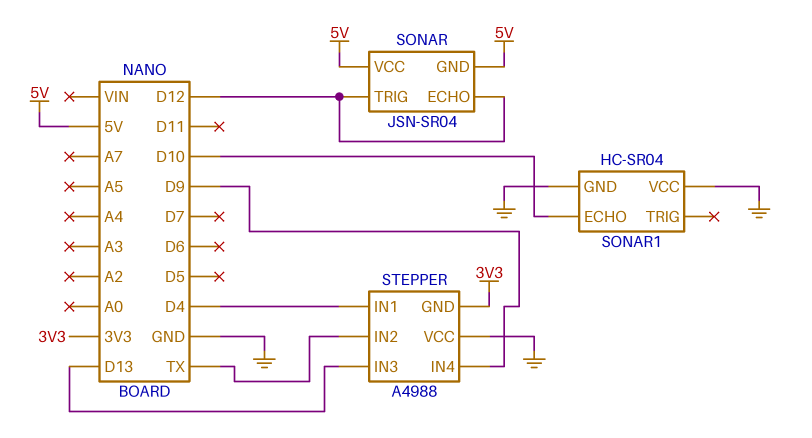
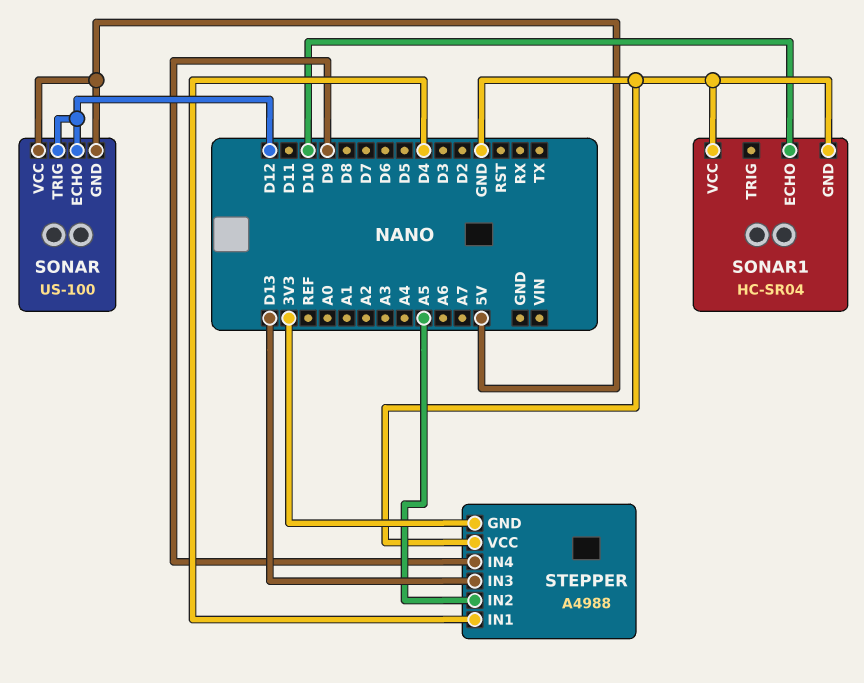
SONAR: JSN-SR04 -> US-100
STEPPER pin IN2: TX -> A5

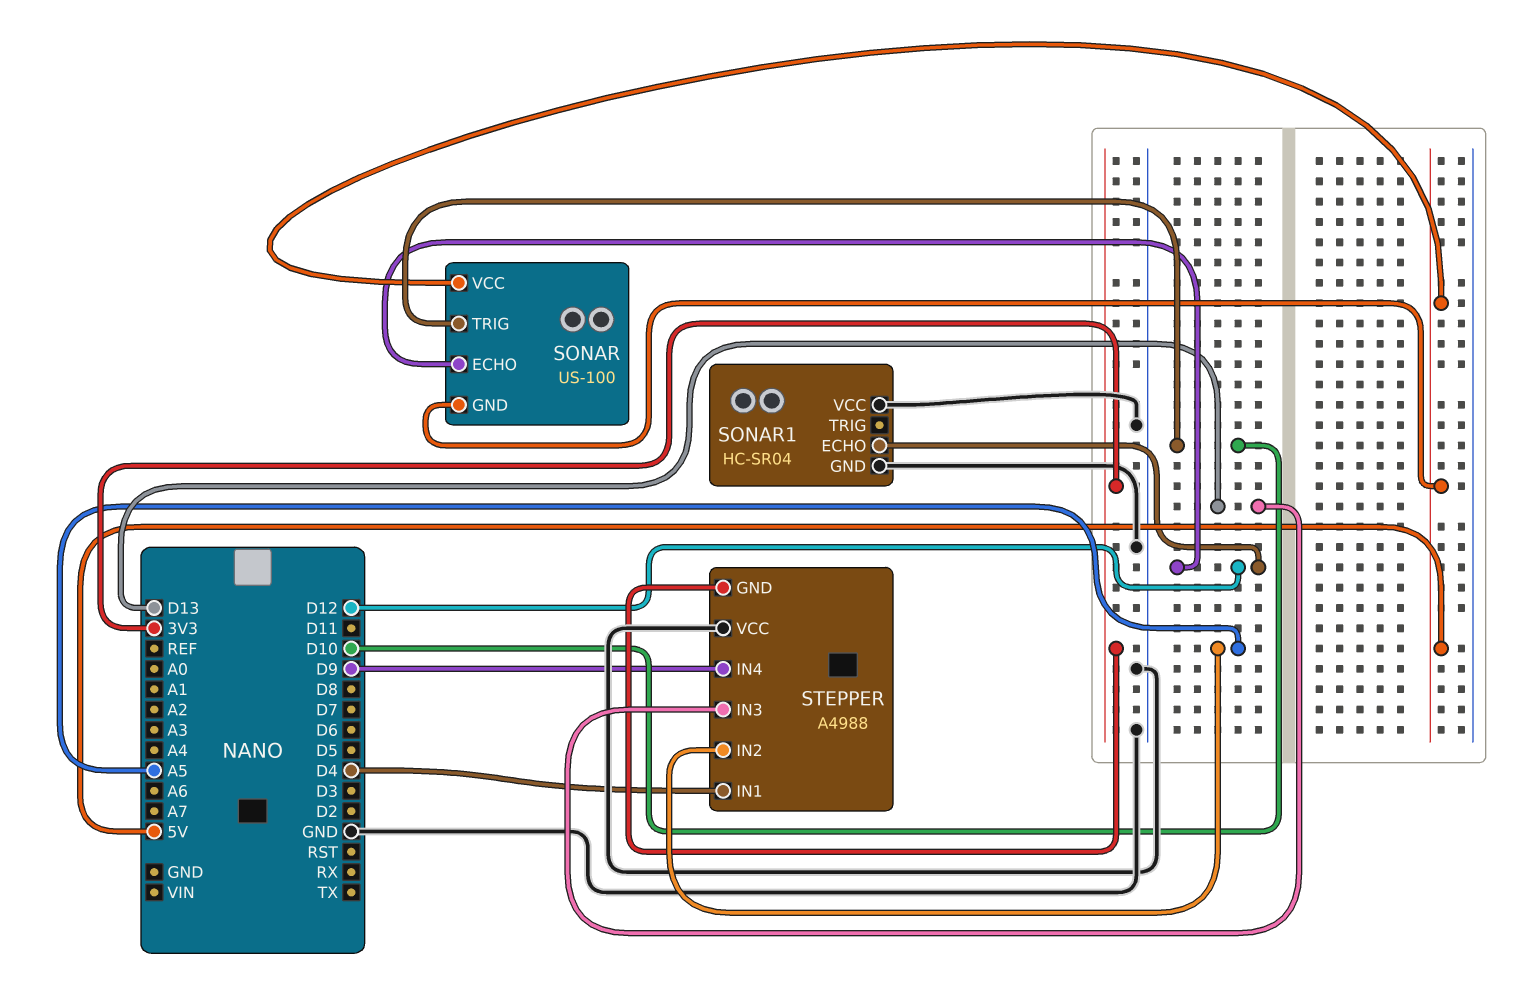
SONAR pin TRIG: D12 -> D10
SONAR1 pin ECHO: D10 -> D12

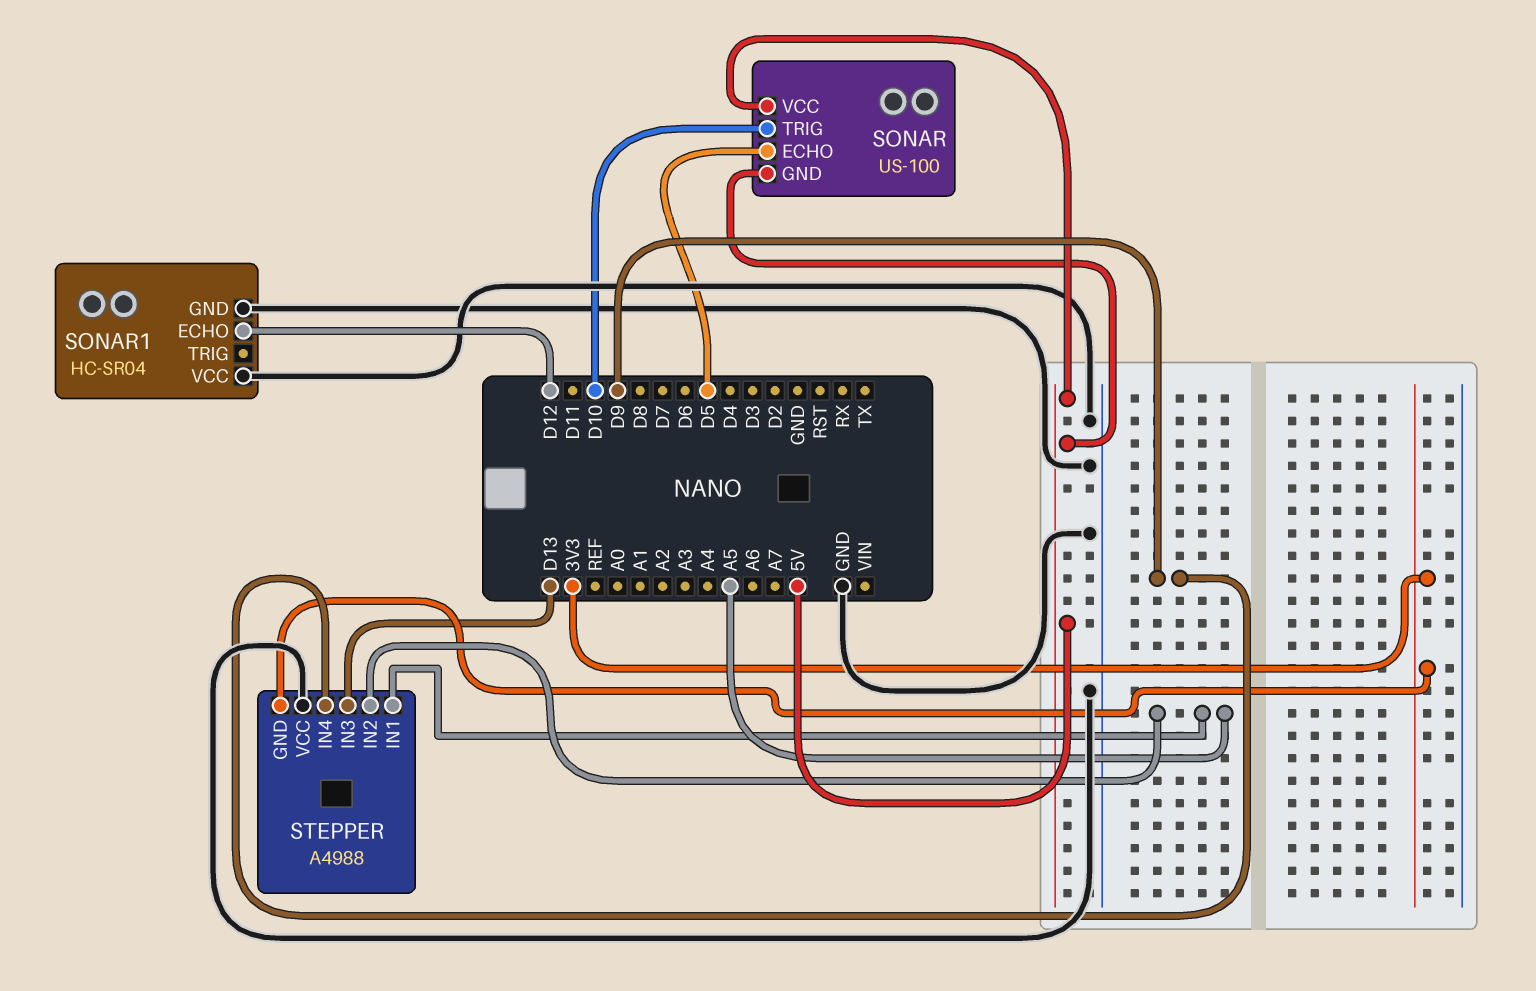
SONAR pin ECHO: D12 -> D5
STEPPER pin IN1: D4 -> A5

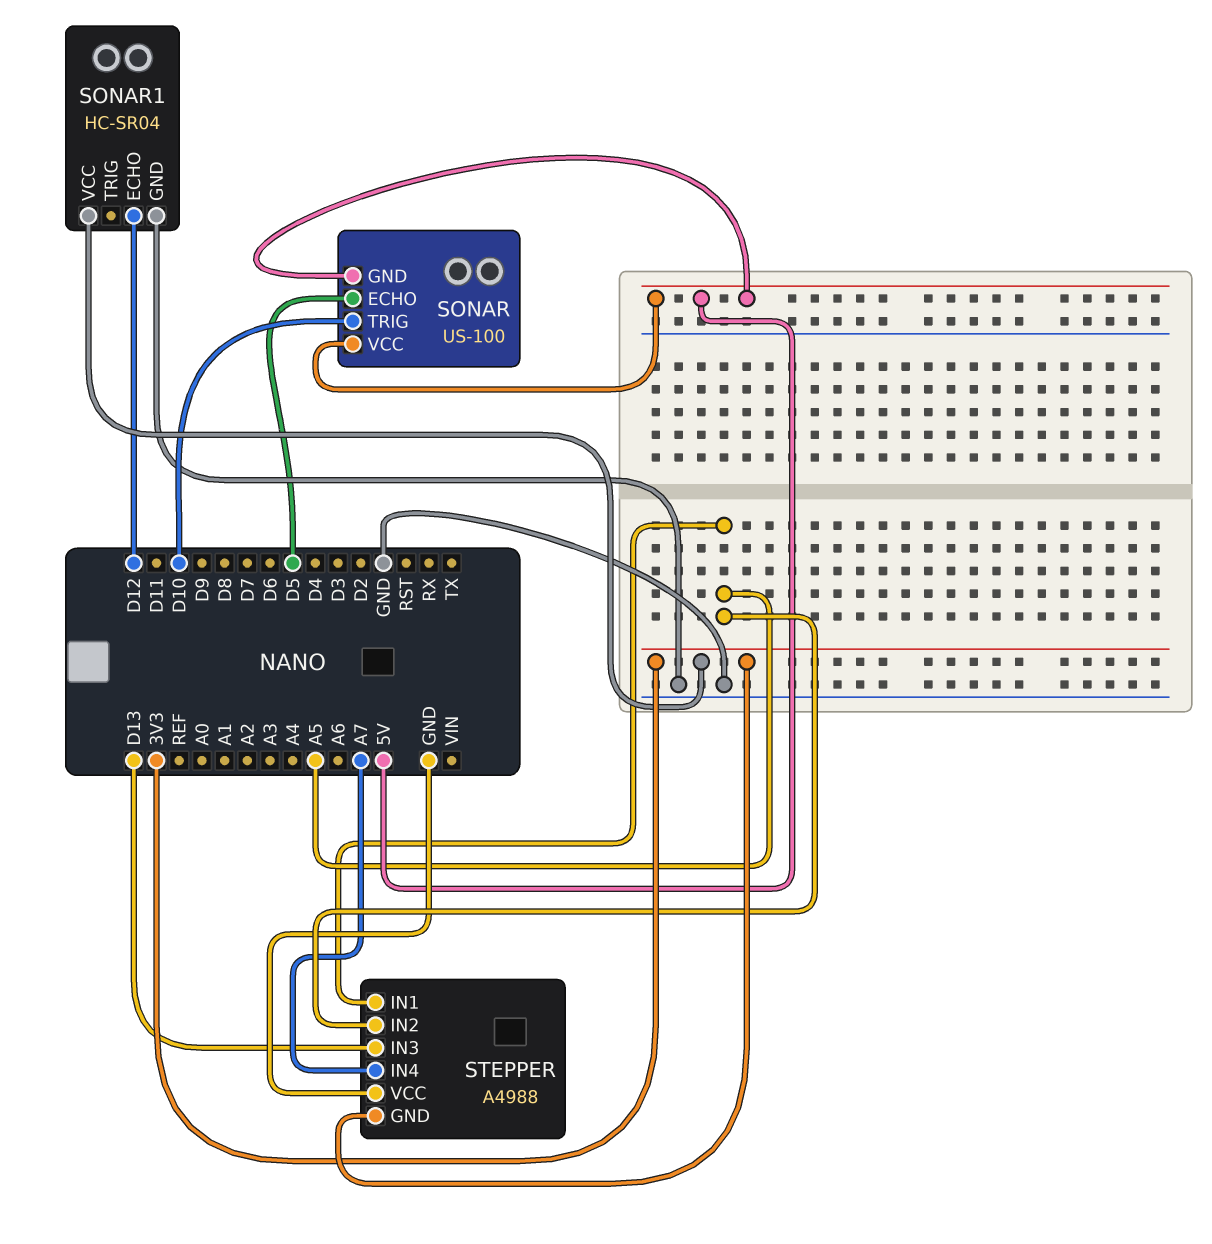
SONAR1 pin VCC: GND -> 3V3
STEPPER pin IN4: D9 -> A7

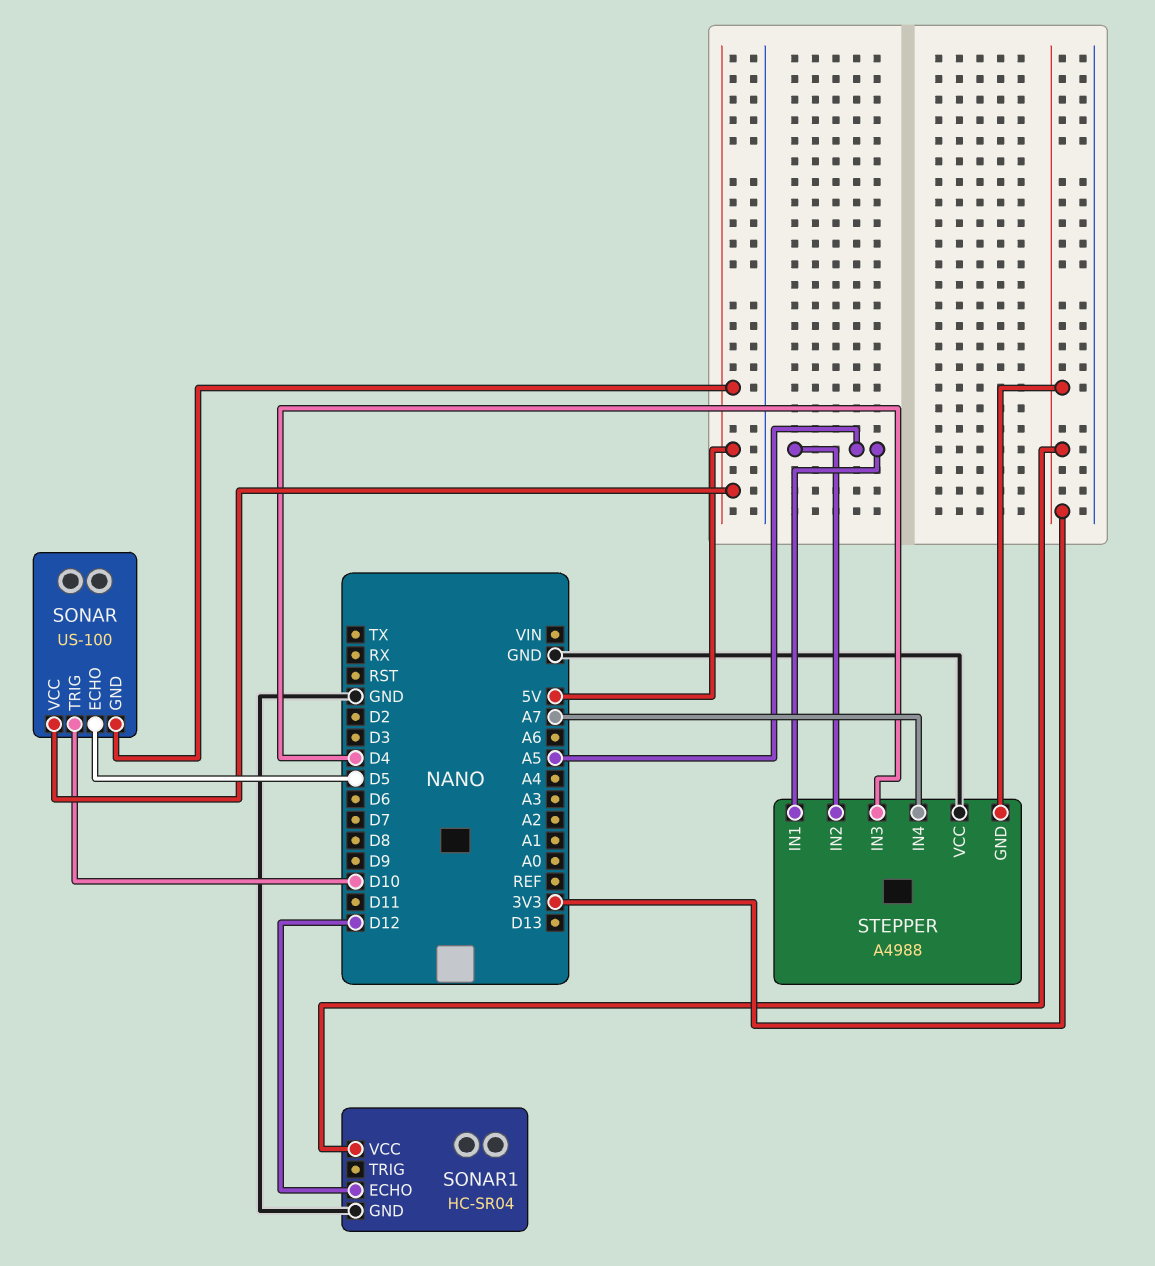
STEPPER pin IN3: D13 -> D4

